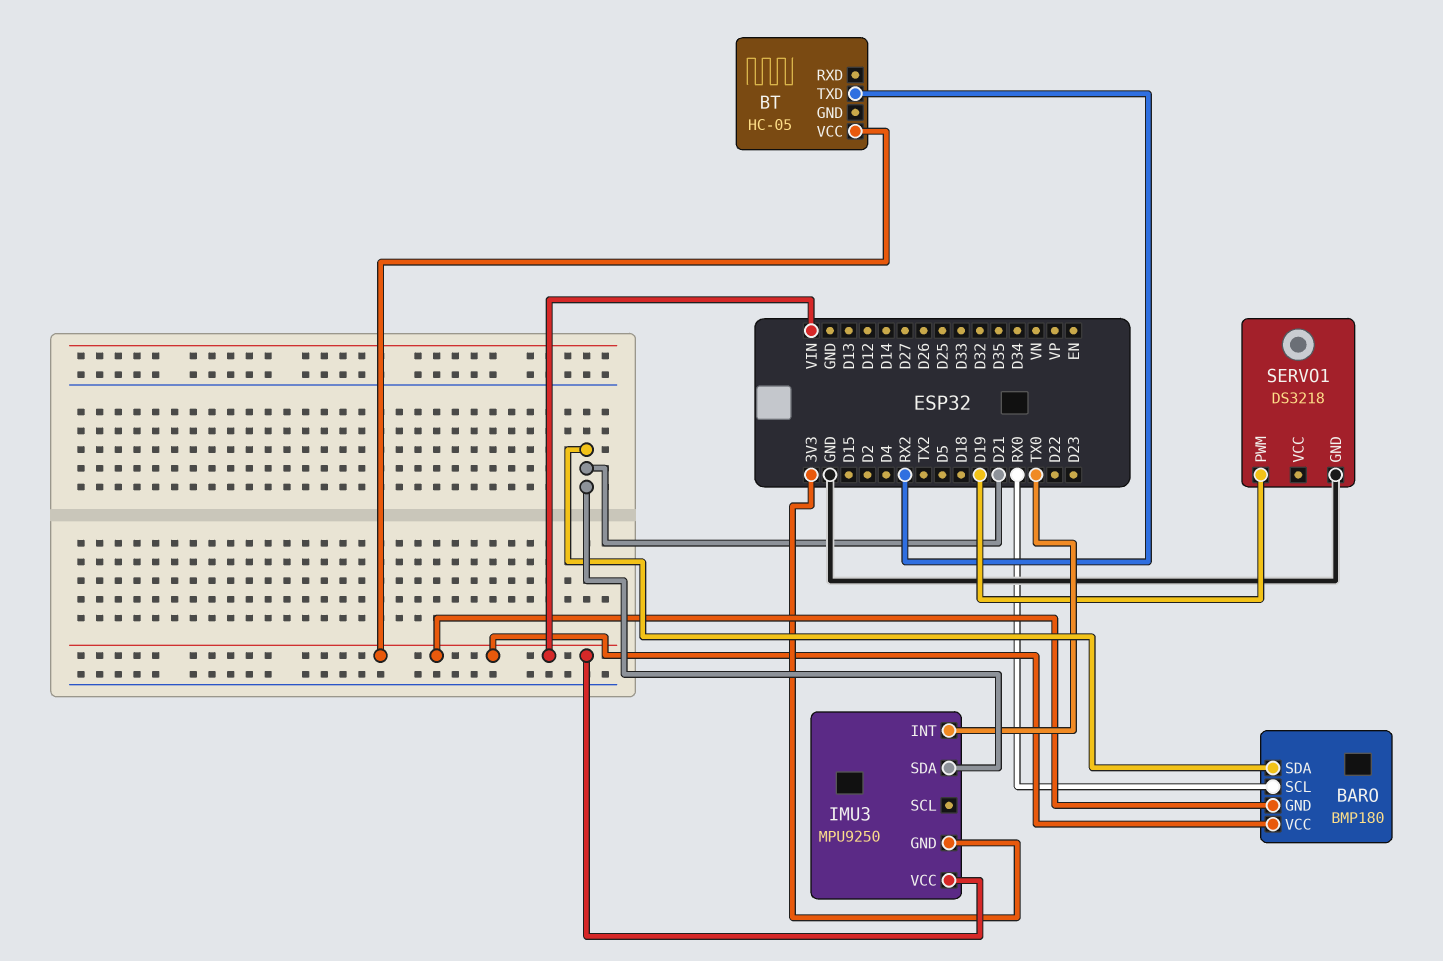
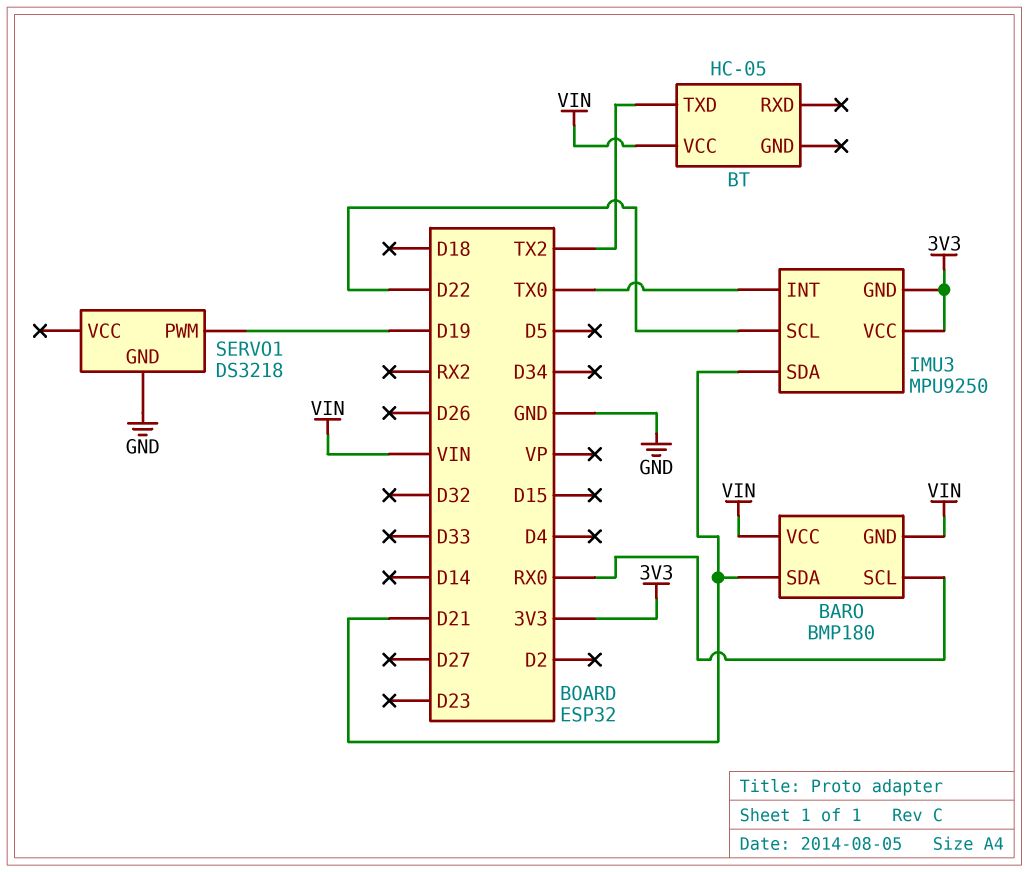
BT pin TXD: RX2 -> TX2
IMU3 pin SCL: none -> D22
IMU3 pin VCC: VIN -> 3V3

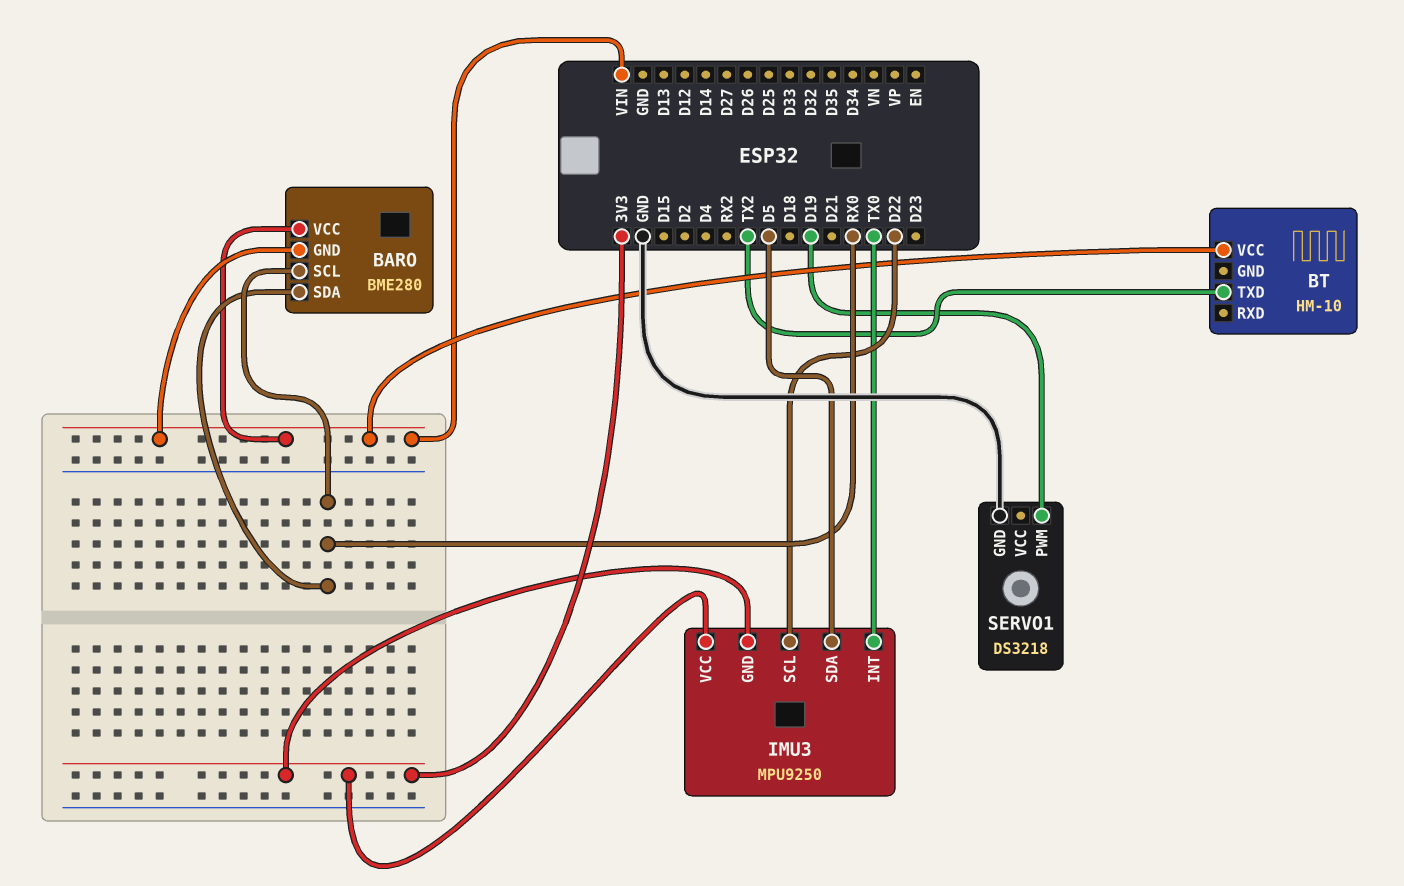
BARO: BMP180 -> BME280
BARO pin SDA: D21 -> RX0
BT: HC-05 -> HM-10
IMU3 pin SDA: D21 -> D5

